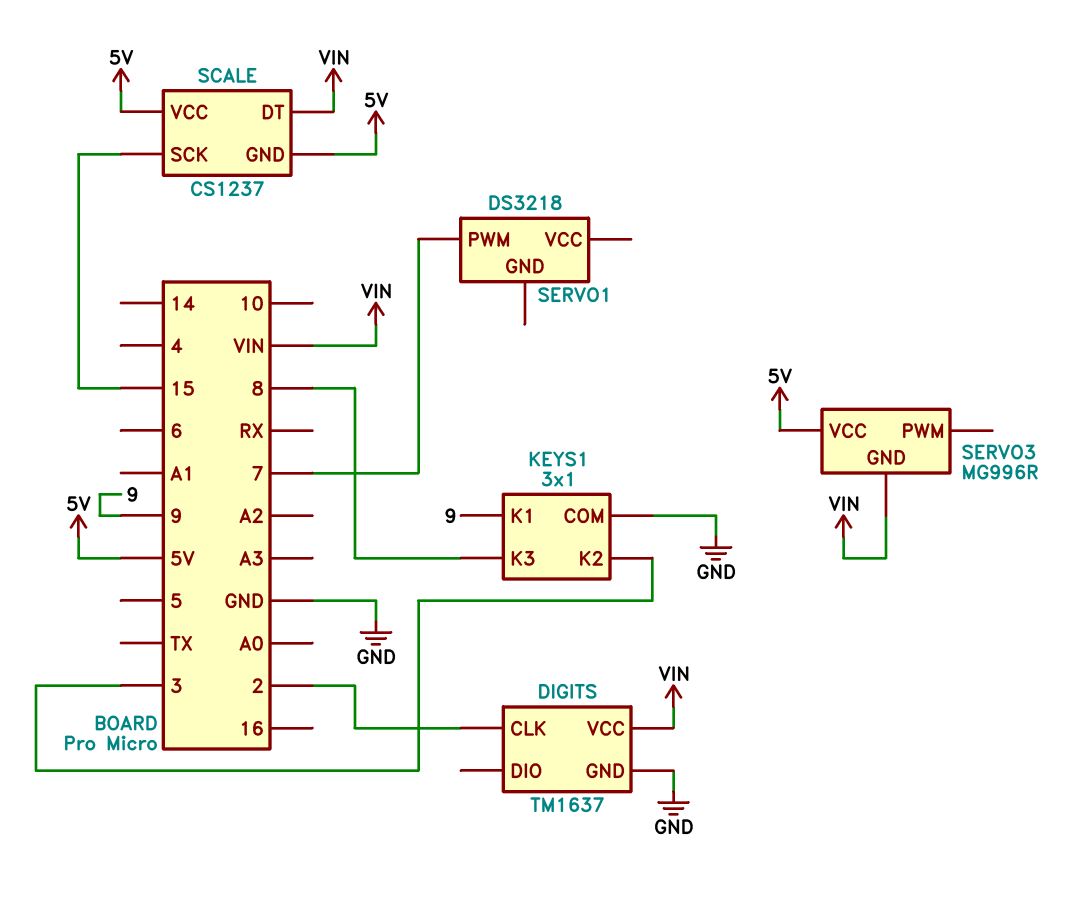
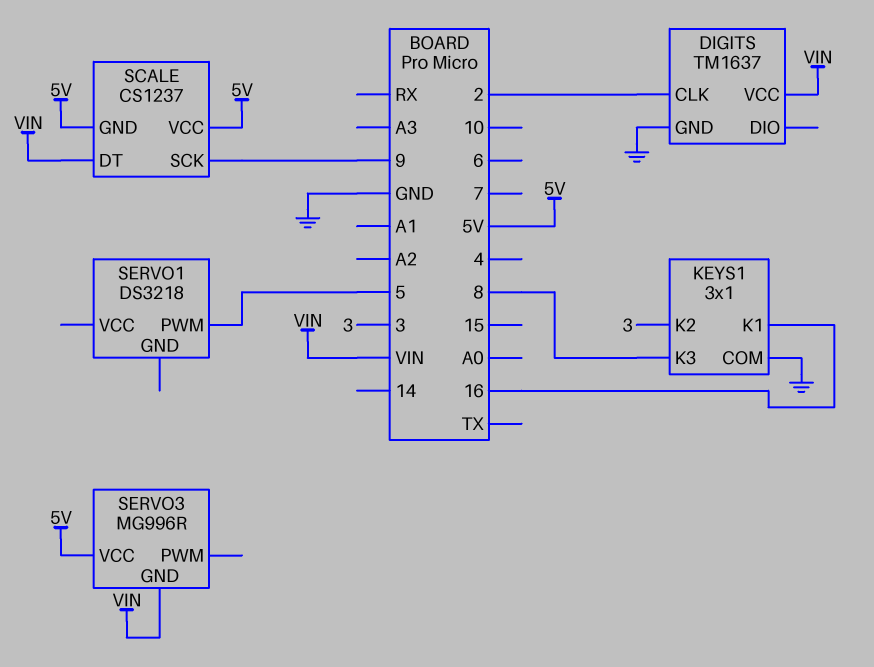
KEYS1 pin K1: 9 -> 16
SCALE pin SCK: 15 -> 9
SERVO1 pin PWM: 7 -> 5

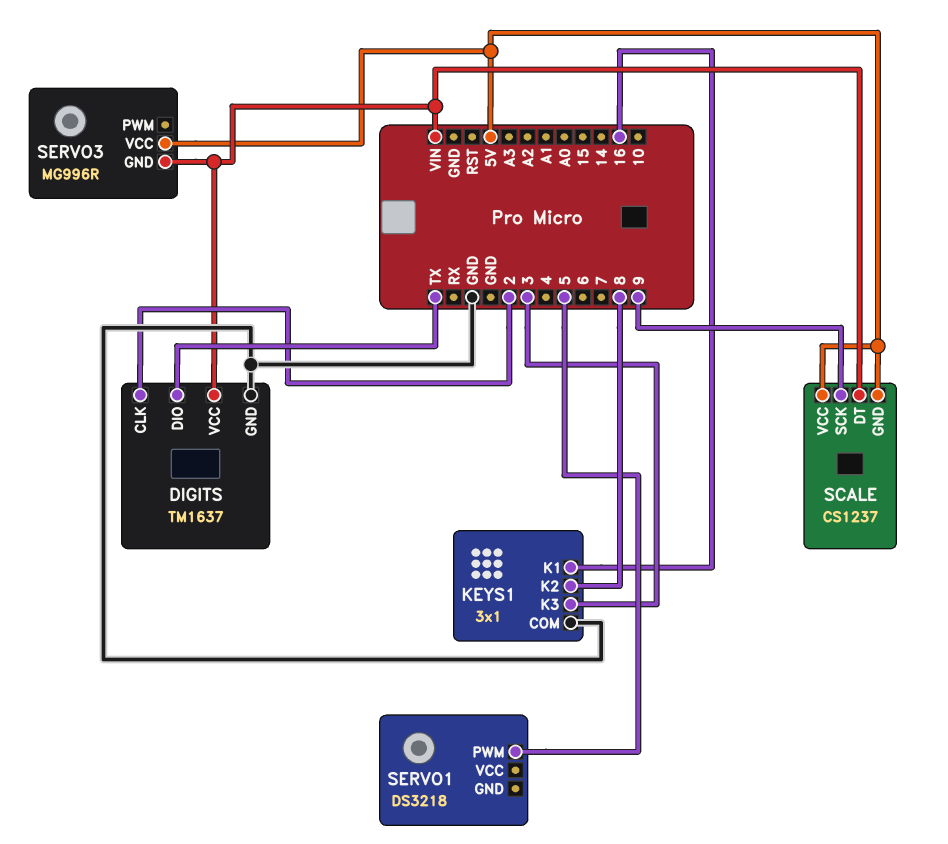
DIGITS pin DIO: none -> TX
KEYS1 pin K2: 3 -> 8
KEYS1 pin K3: 8 -> 3

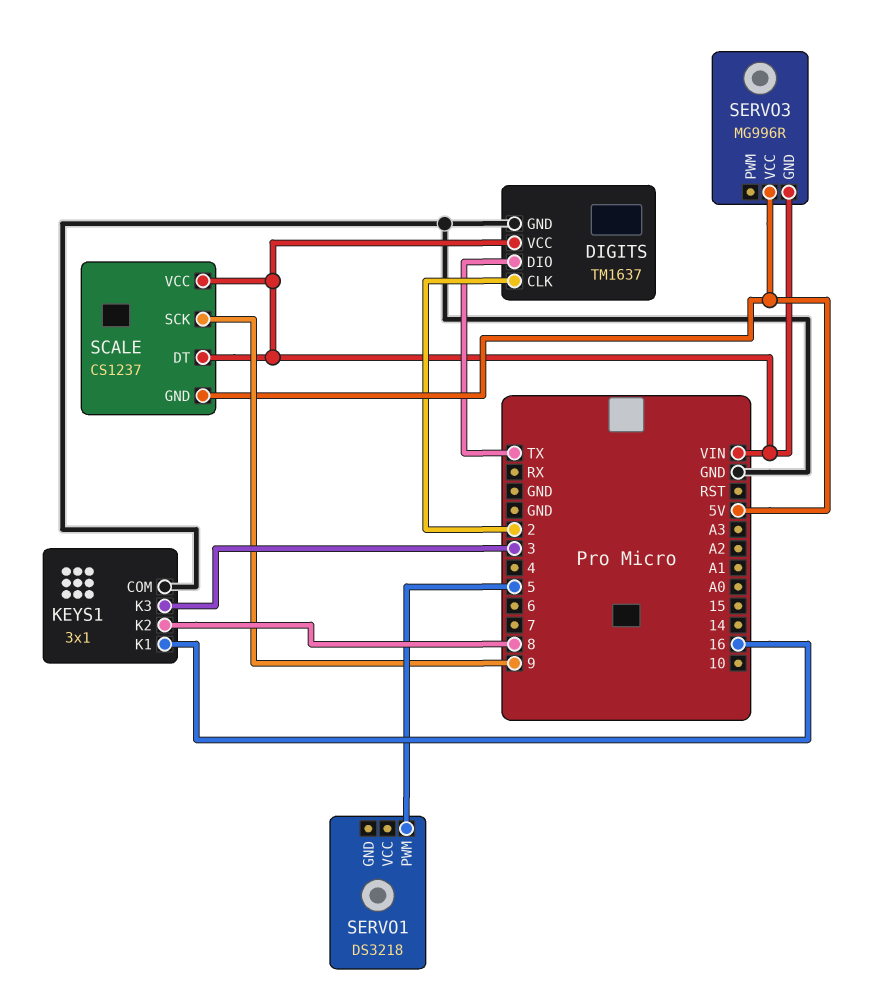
SCALE pin VCC: 5V -> VIN

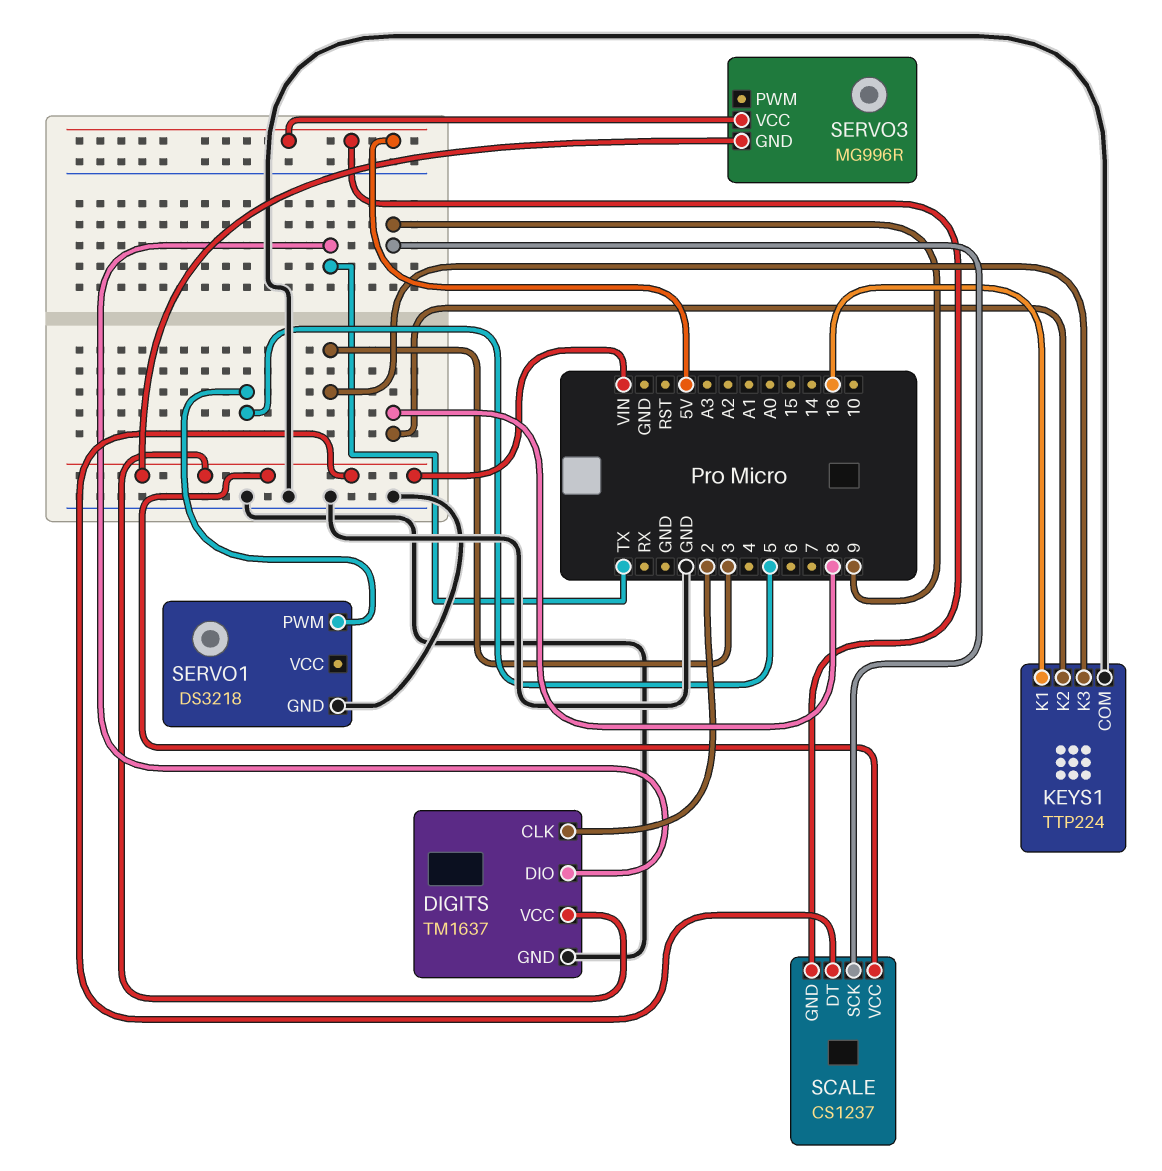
KEYS1: 3x1 -> TTP224
SERVO1 pin GND: none -> GND

